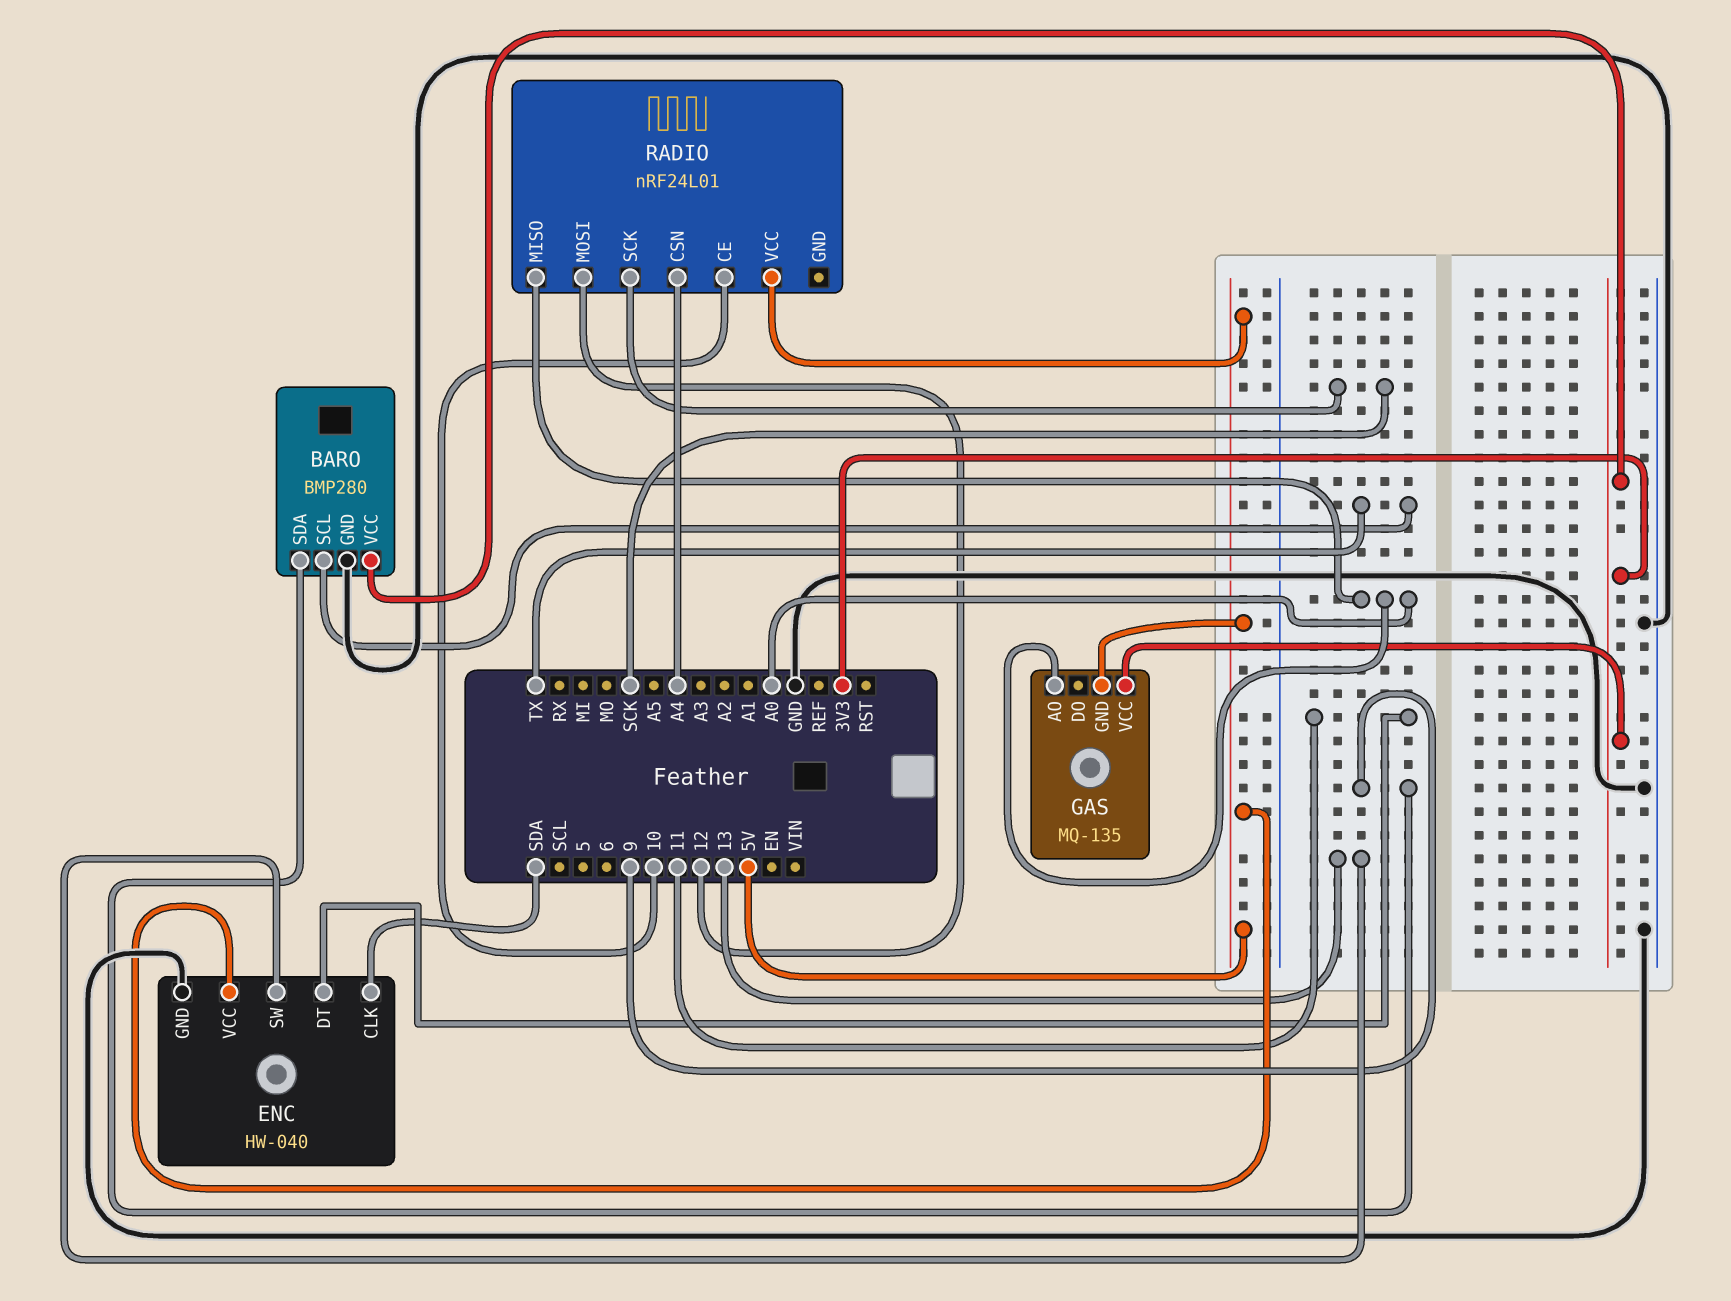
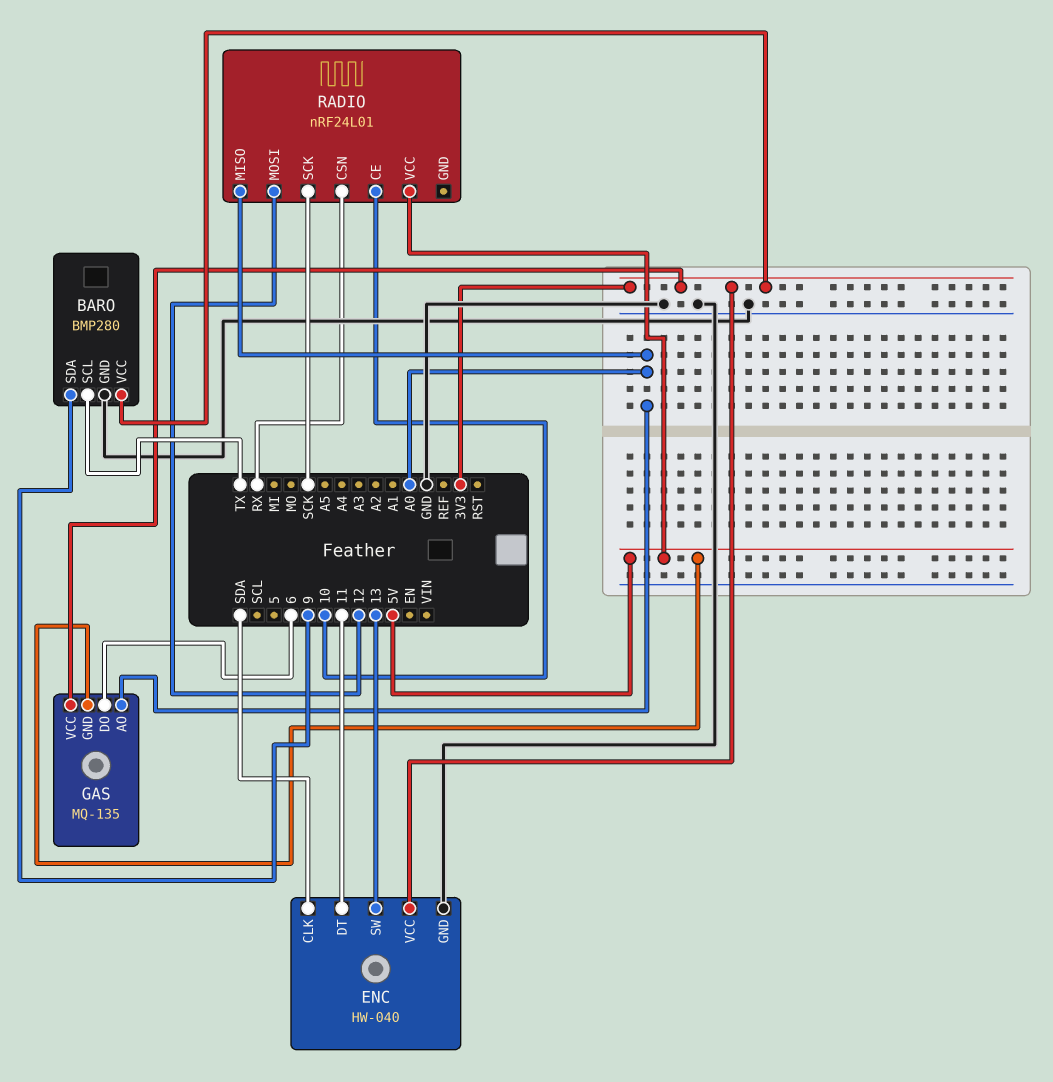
ENC pin VCC: 5V -> 3V3
GAS pin DO: none -> 6
RADIO pin CSN: A4 -> RX

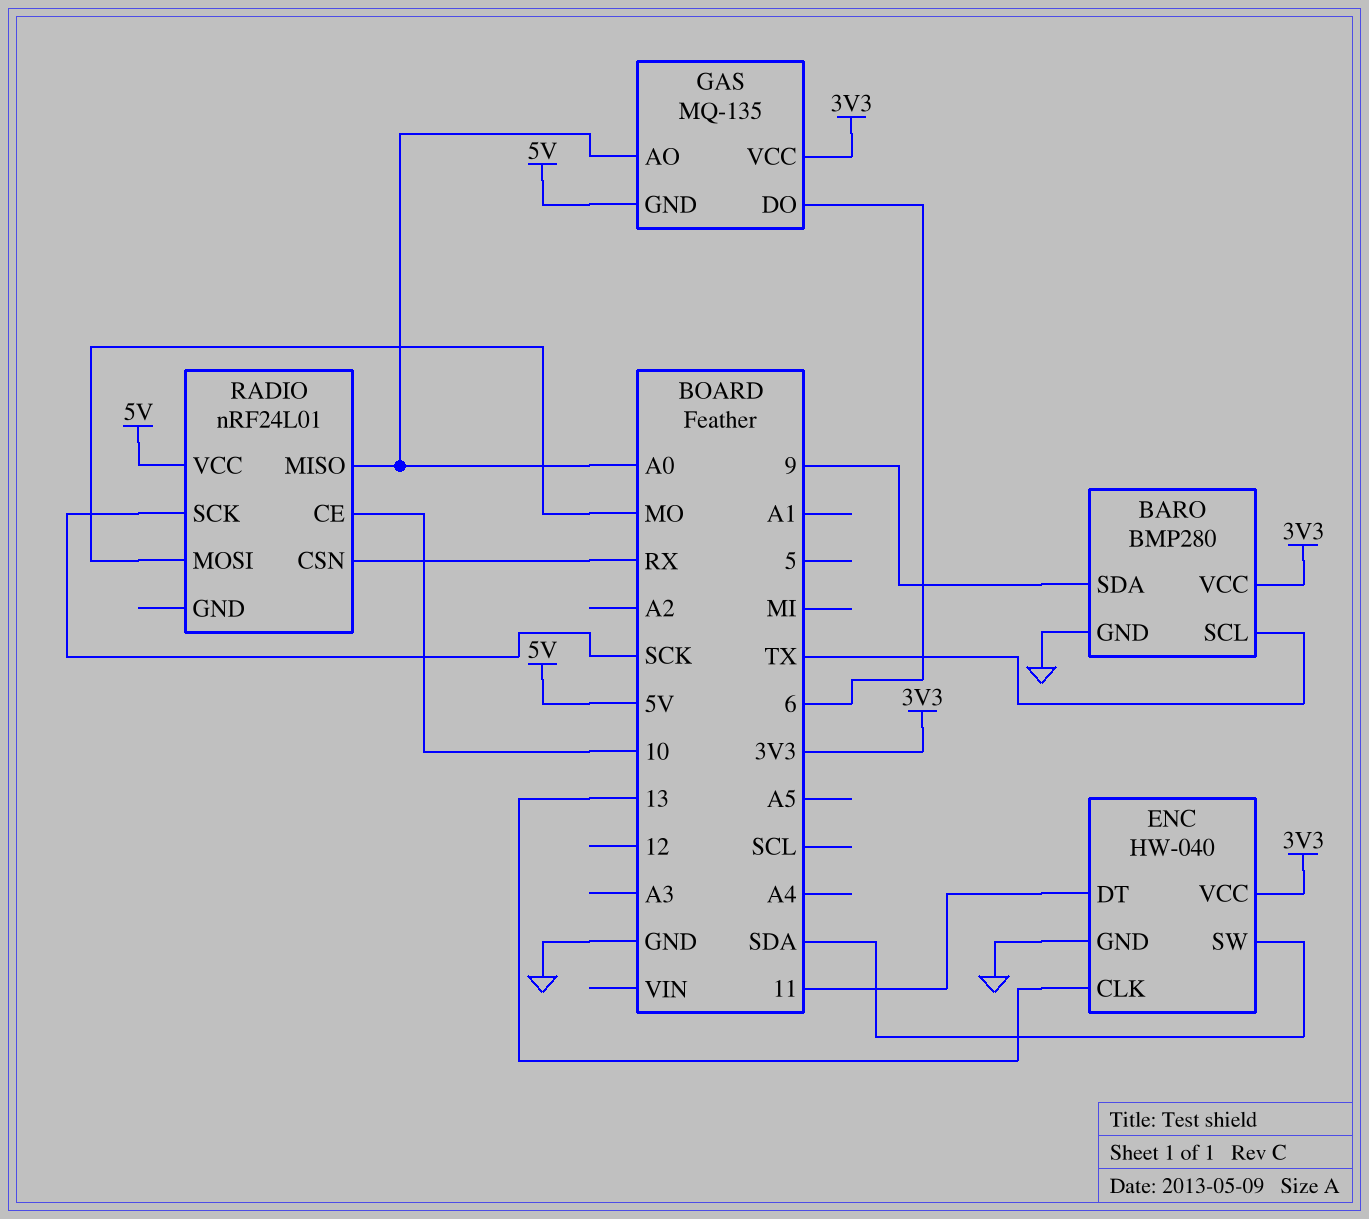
ENC pin CLK: SDA -> 13
ENC pin SW: 13 -> SDA
RADIO pin MOSI: 12 -> MO

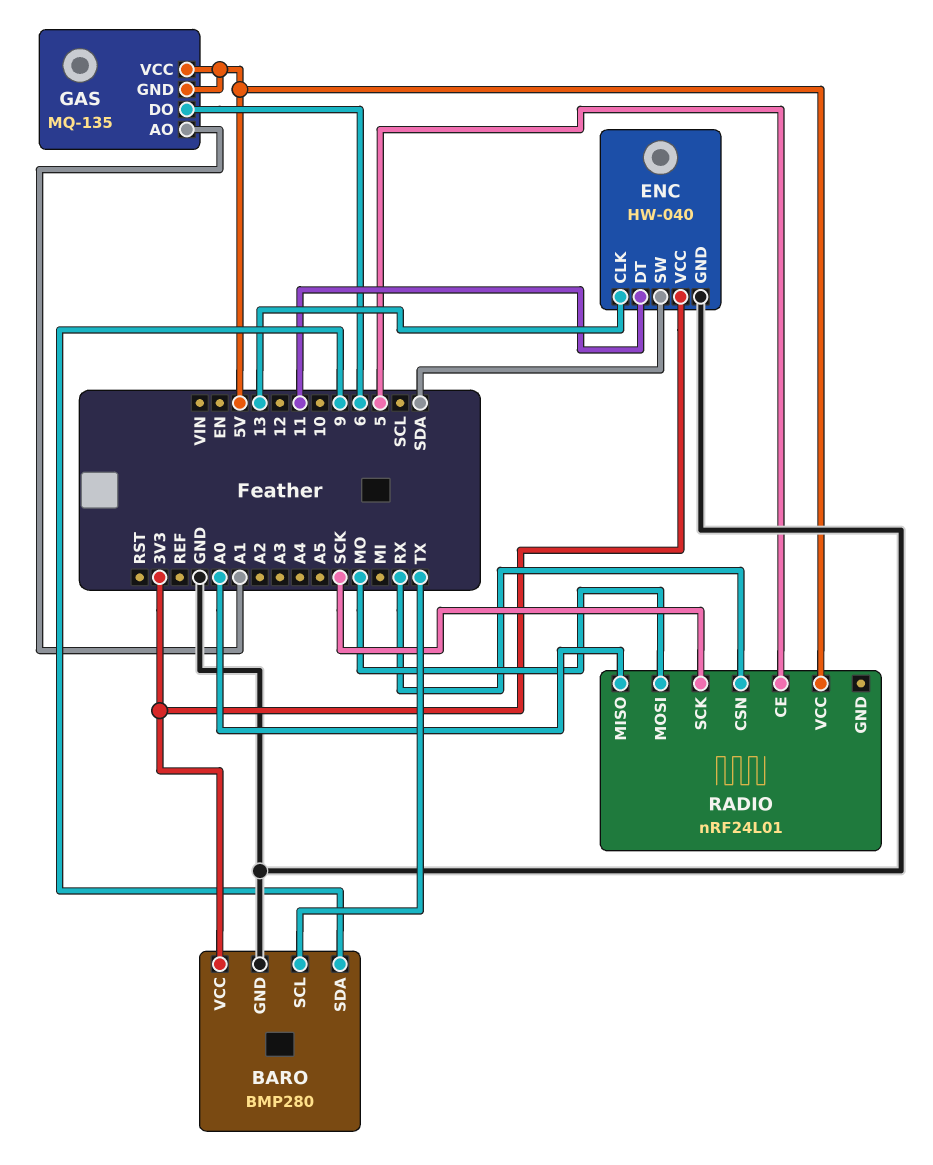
GAS pin AO: A0 -> A1
GAS pin VCC: 3V3 -> 5V
RADIO pin CE: 10 -> 5

